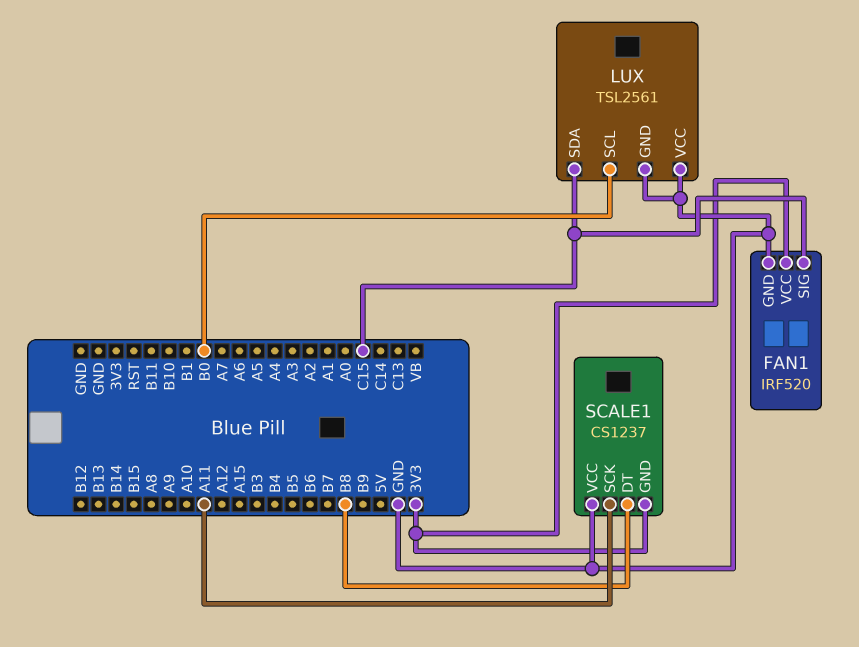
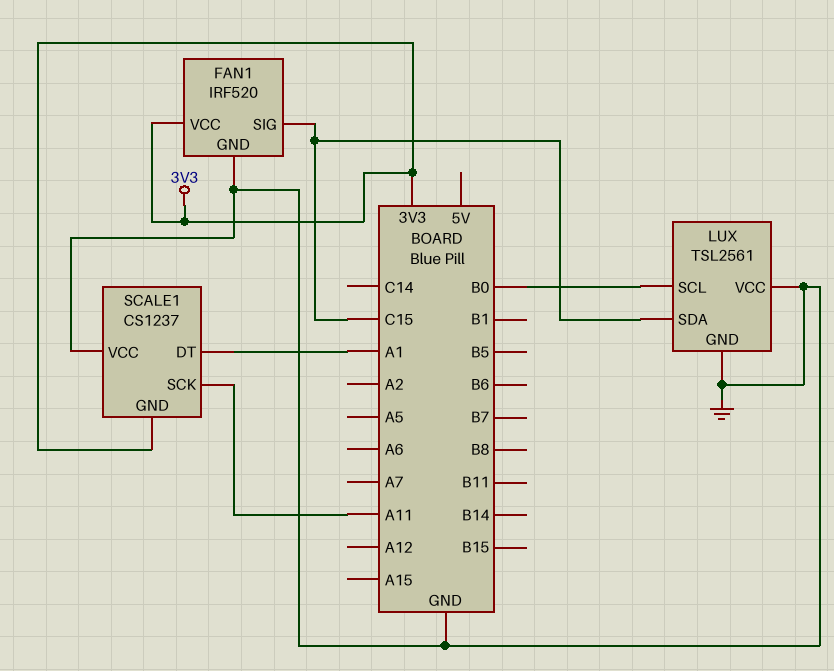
SCALE1 pin DT: B8 -> A1

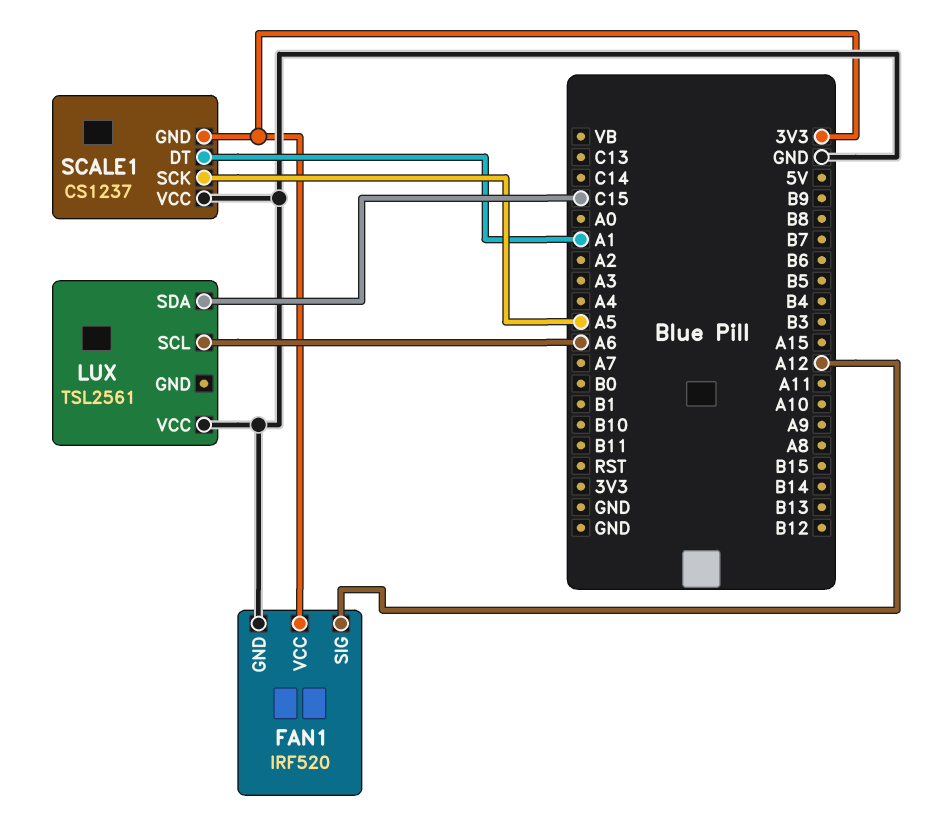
FAN1 pin SIG: C15 -> A12
LUX pin GND: GND -> none
LUX pin SCL: B0 -> A6
SCALE1 pin SCK: A11 -> A5

